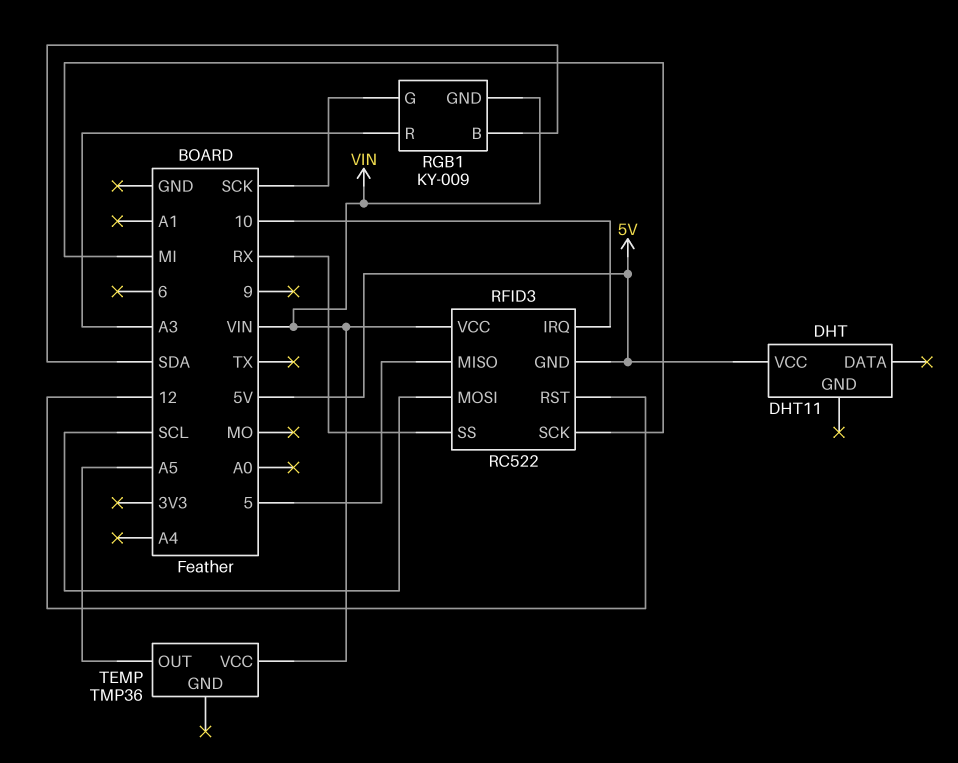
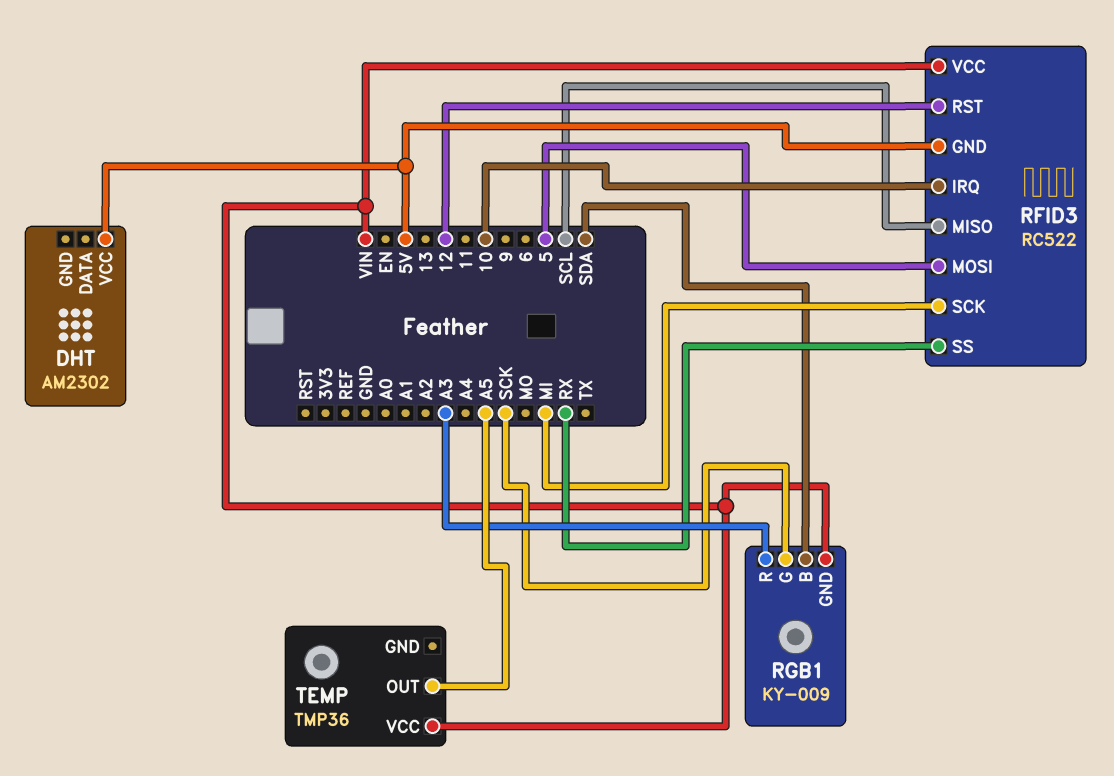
DHT: DHT11 -> AM2302
RFID3 pin MISO: 5 -> SCL
RFID3 pin MOSI: SCL -> 5

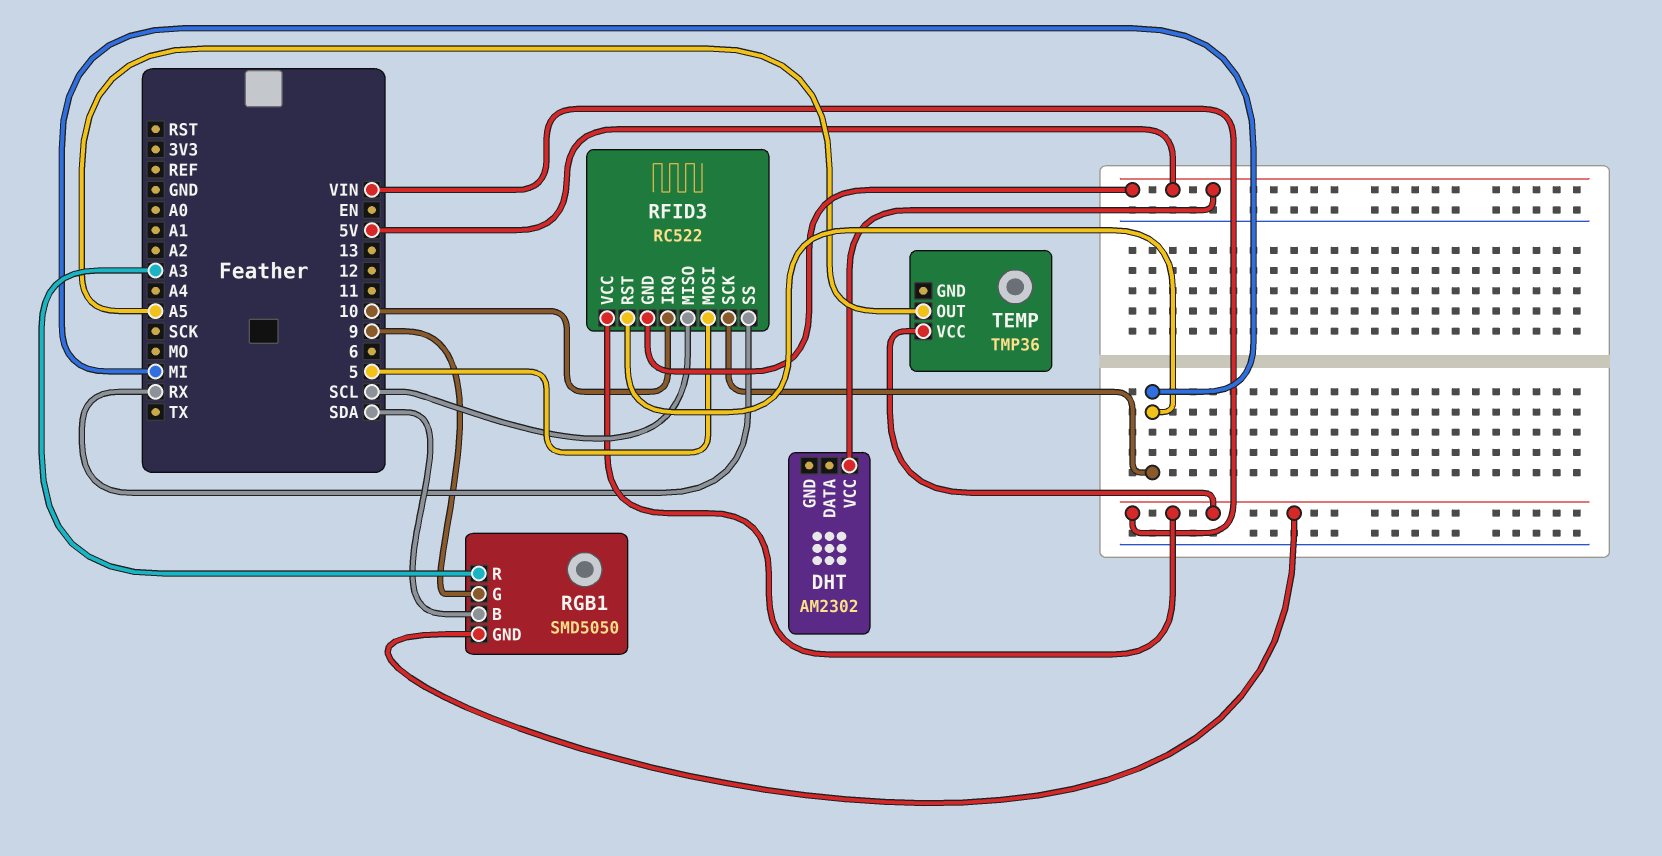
RFID3 pin RST: 12 -> MI
RGB1: KY-009 -> SMD5050
RGB1 pin G: SCK -> 9

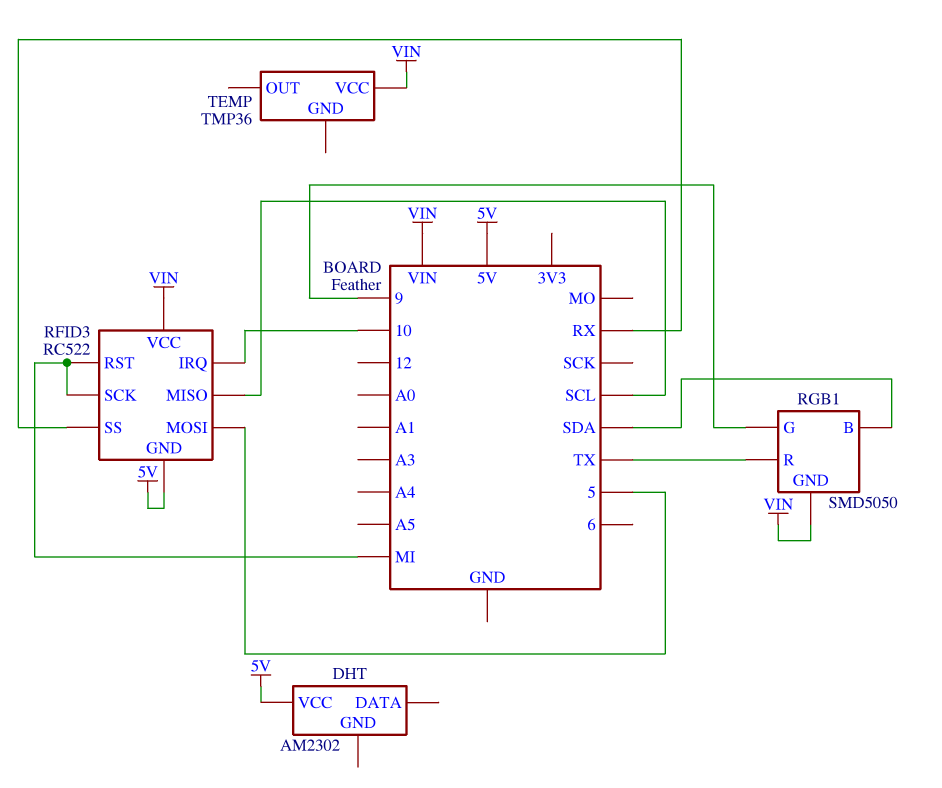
RGB1 pin R: A3 -> TX
TEMP pin OUT: A5 -> none

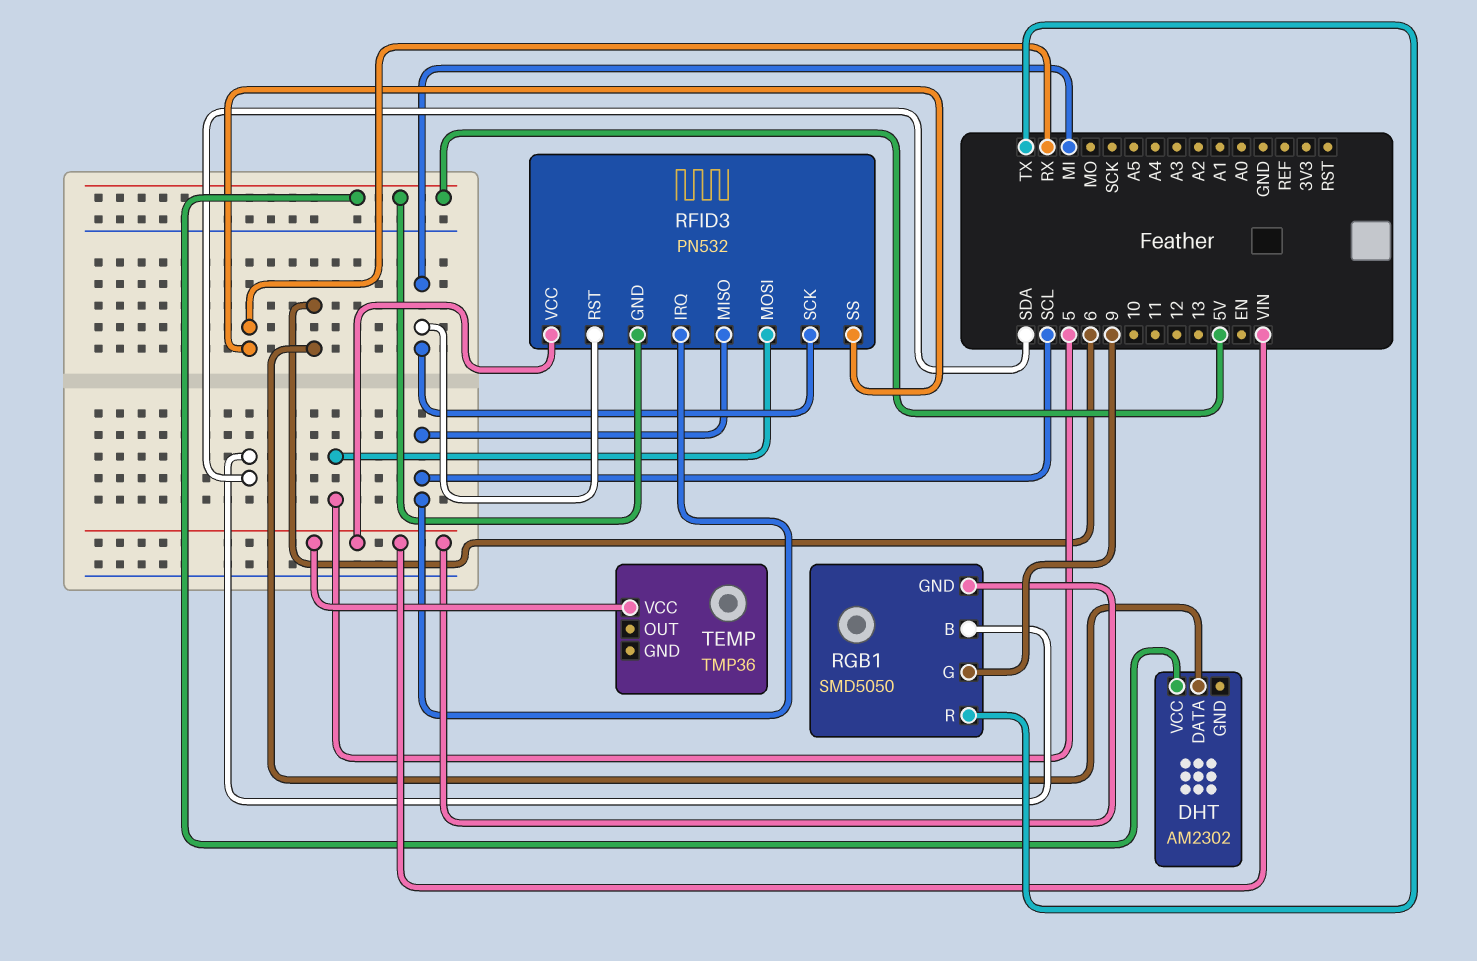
DHT pin DATA: none -> 6
RFID3: RC522 -> PN532
RFID3 pin IRQ: 10 -> SCL

